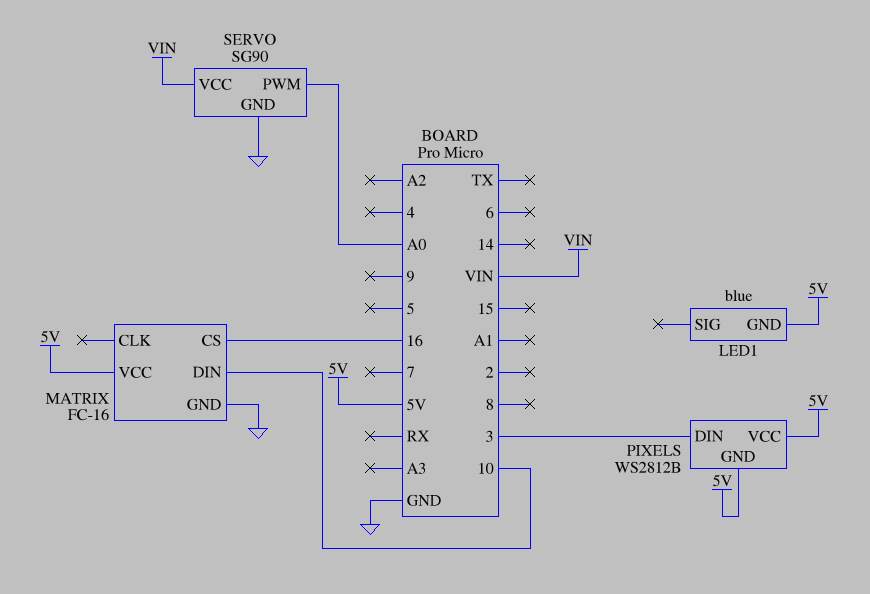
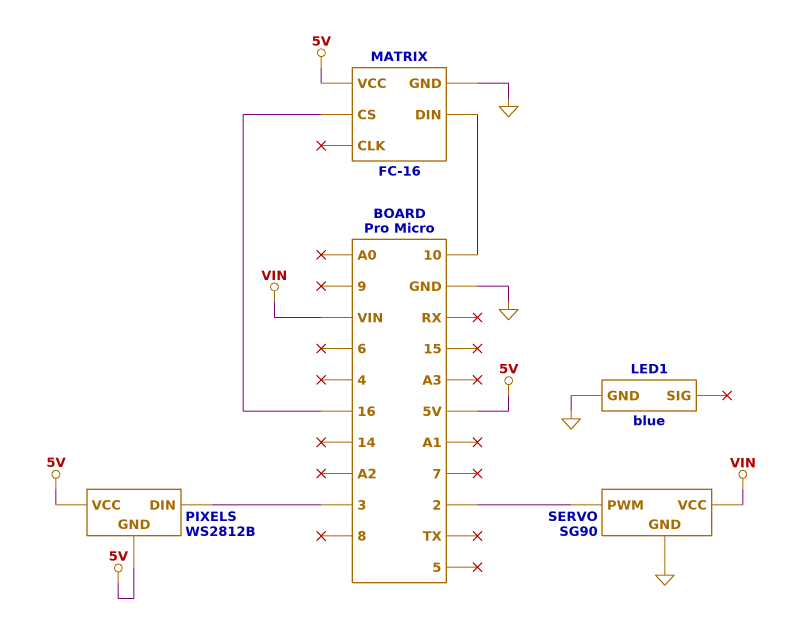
LED1 pin GND: 5V -> GND
SERVO pin PWM: A0 -> 2

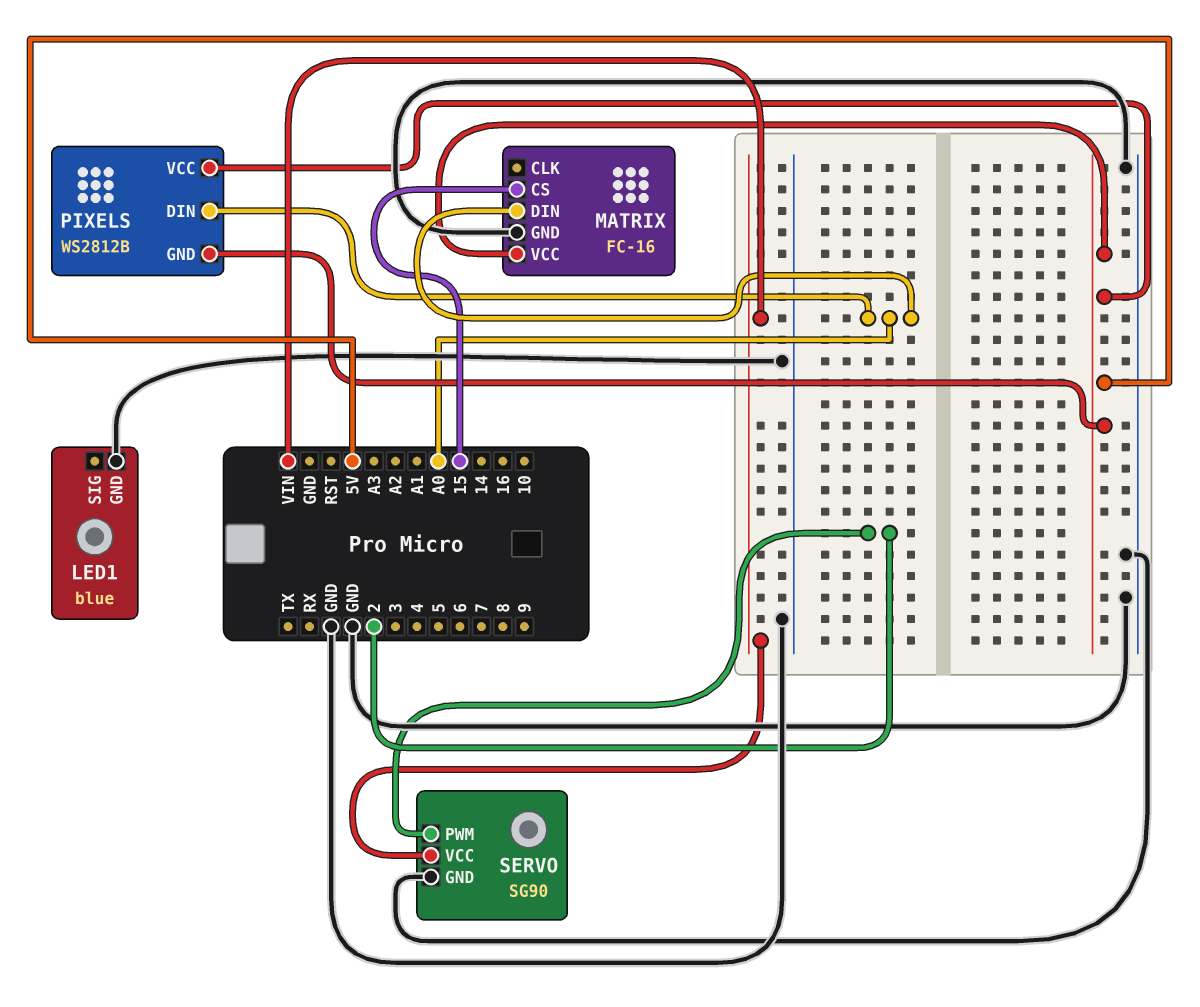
MATRIX pin CS: 16 -> 15
MATRIX pin DIN: 10 -> A0
PIXELS pin DIN: 3 -> A0

